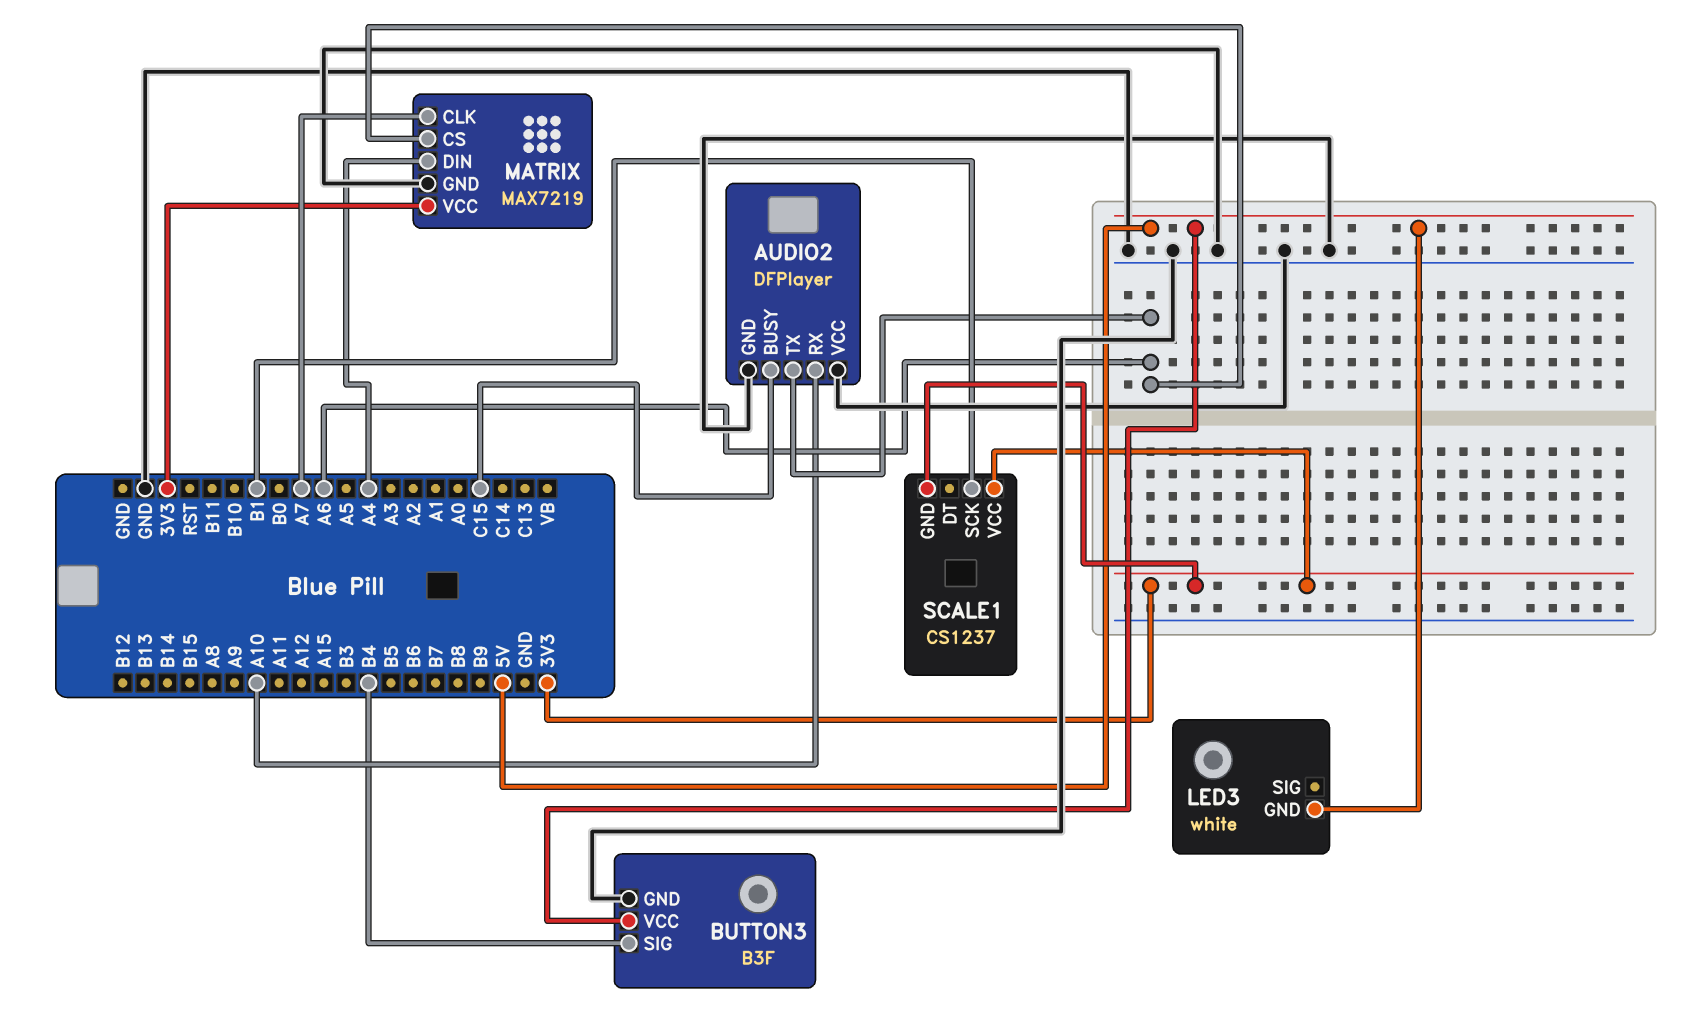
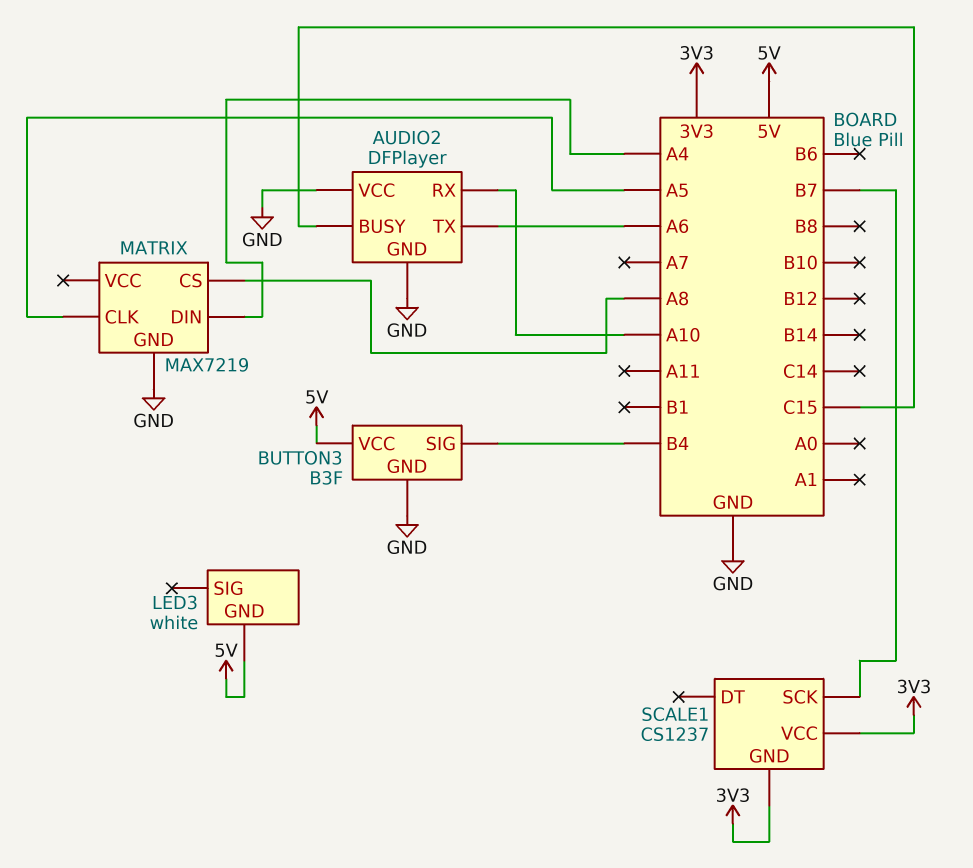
MATRIX pin CLK: A7 -> A5
MATRIX pin CS: A6 -> A8
MATRIX pin VCC: 3V3 -> none
SCALE1 pin SCK: B1 -> B7

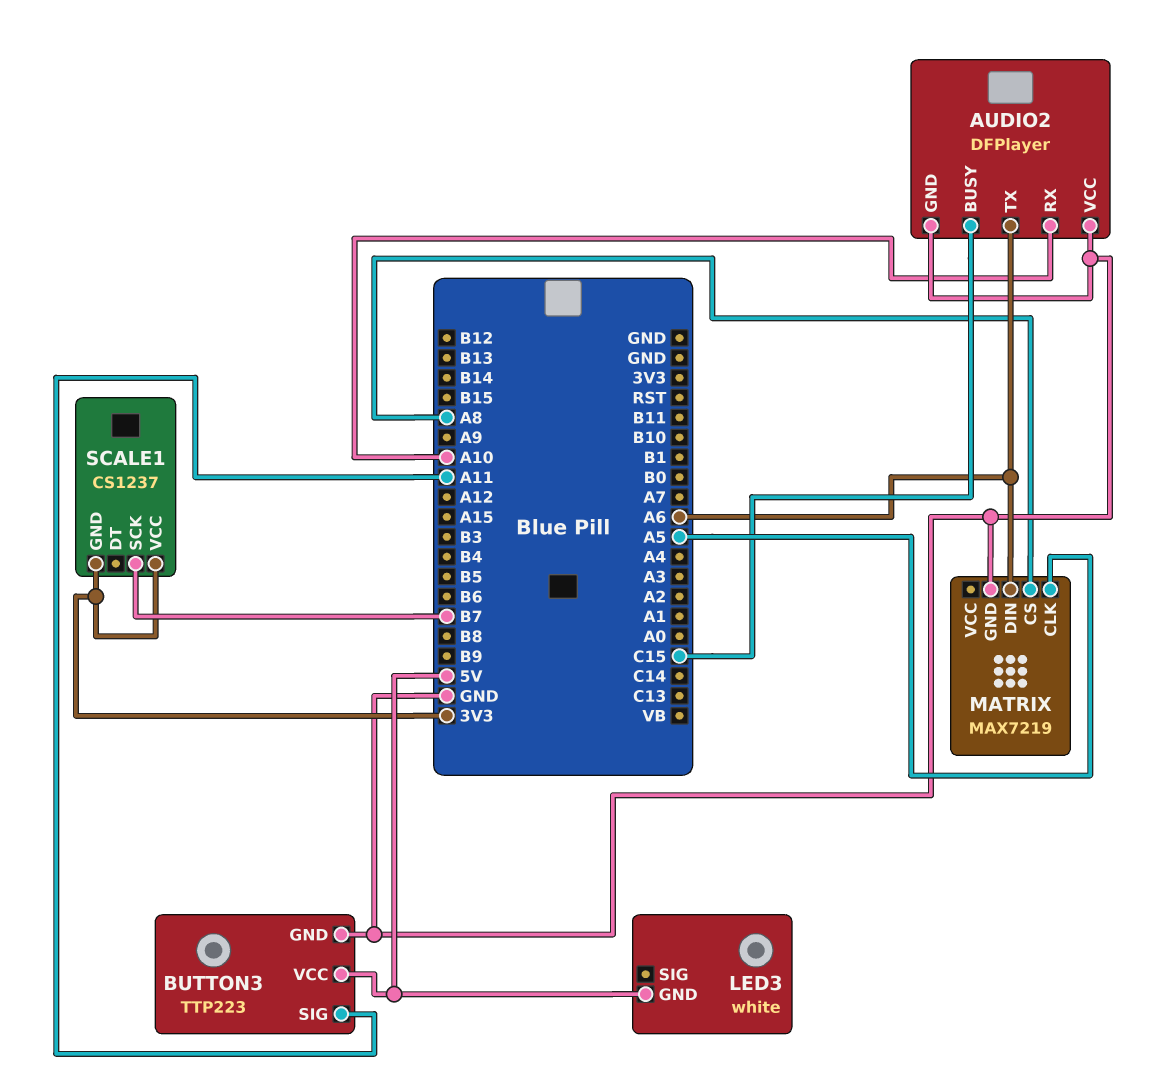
BUTTON3: B3F -> TTP223
BUTTON3 pin SIG: B4 -> A11
MATRIX pin DIN: A4 -> A6

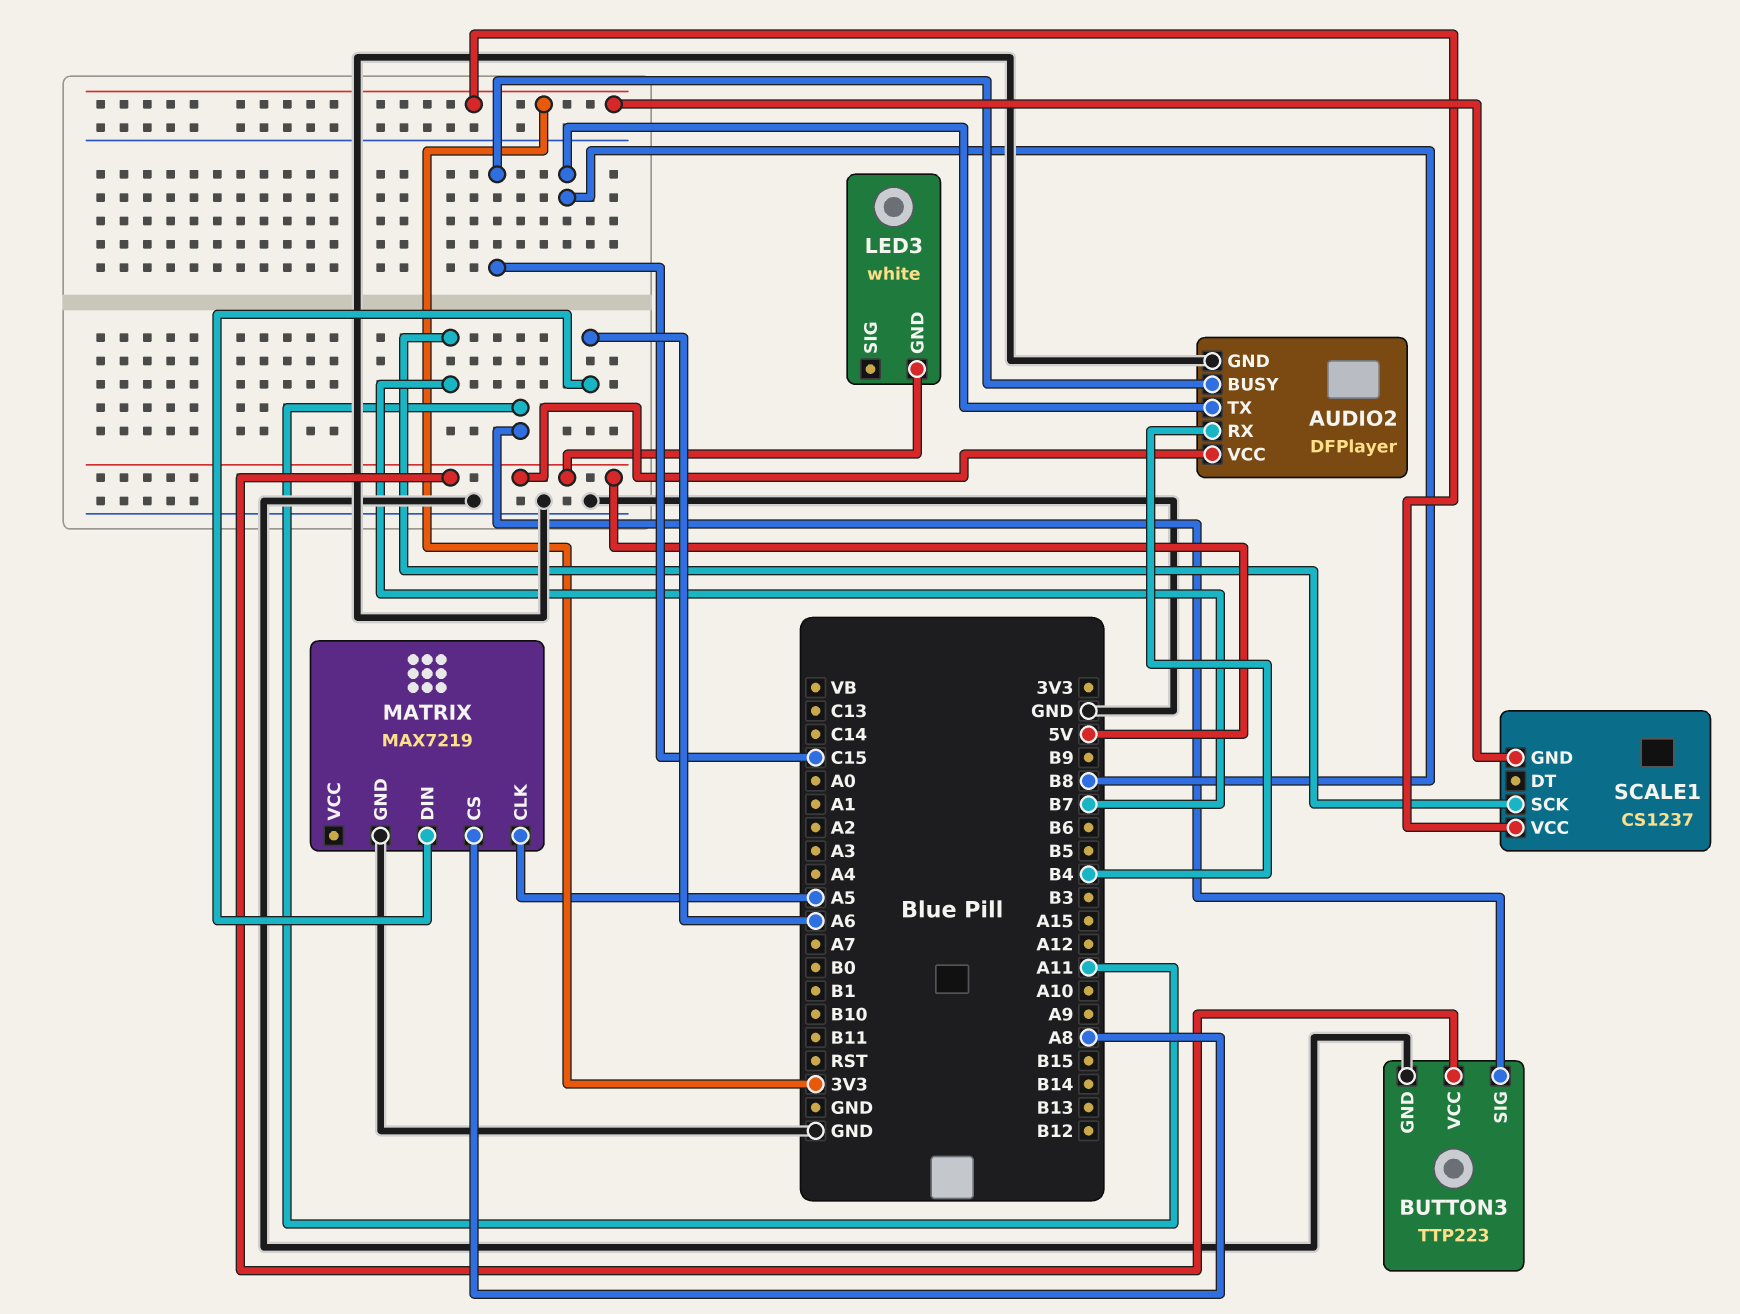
AUDIO2 pin RX: A10 -> B4
AUDIO2 pin TX: A6 -> B8
AUDIO2 pin VCC: GND -> 5V

